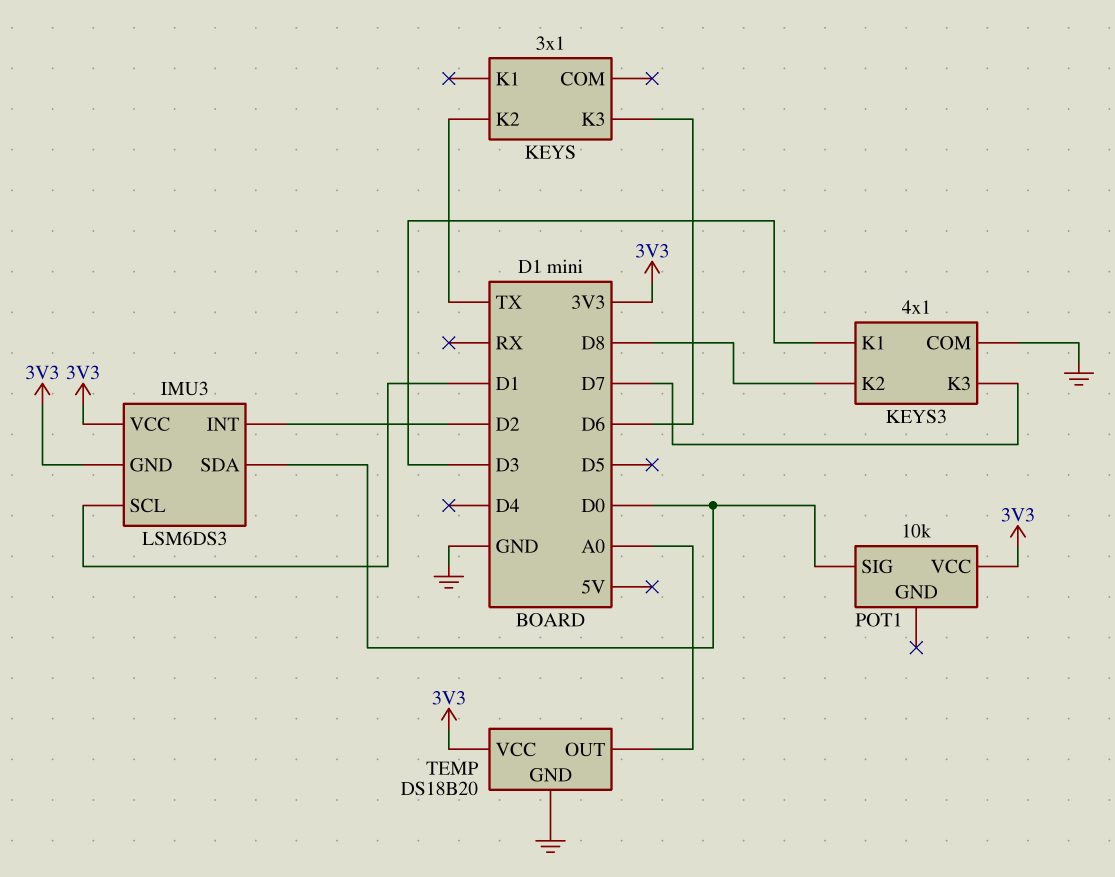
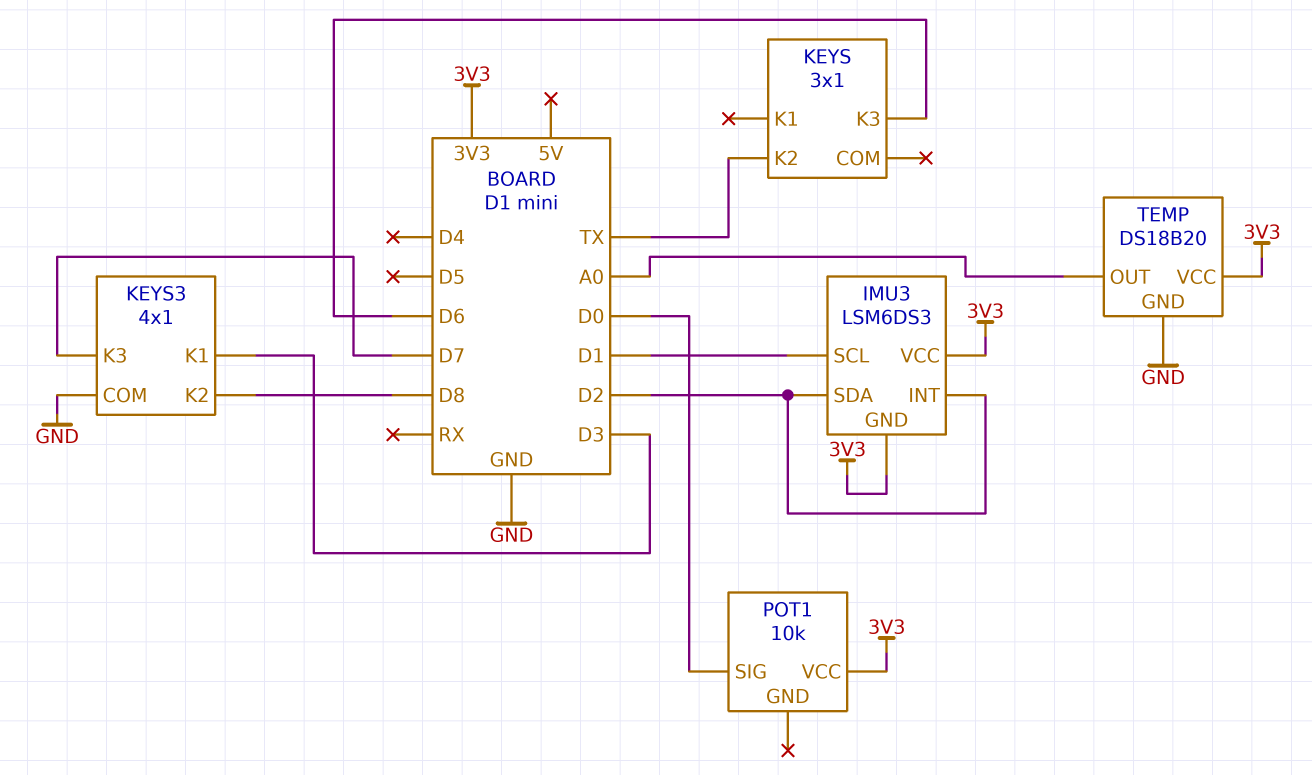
IMU3 pin SDA: D0 -> D2

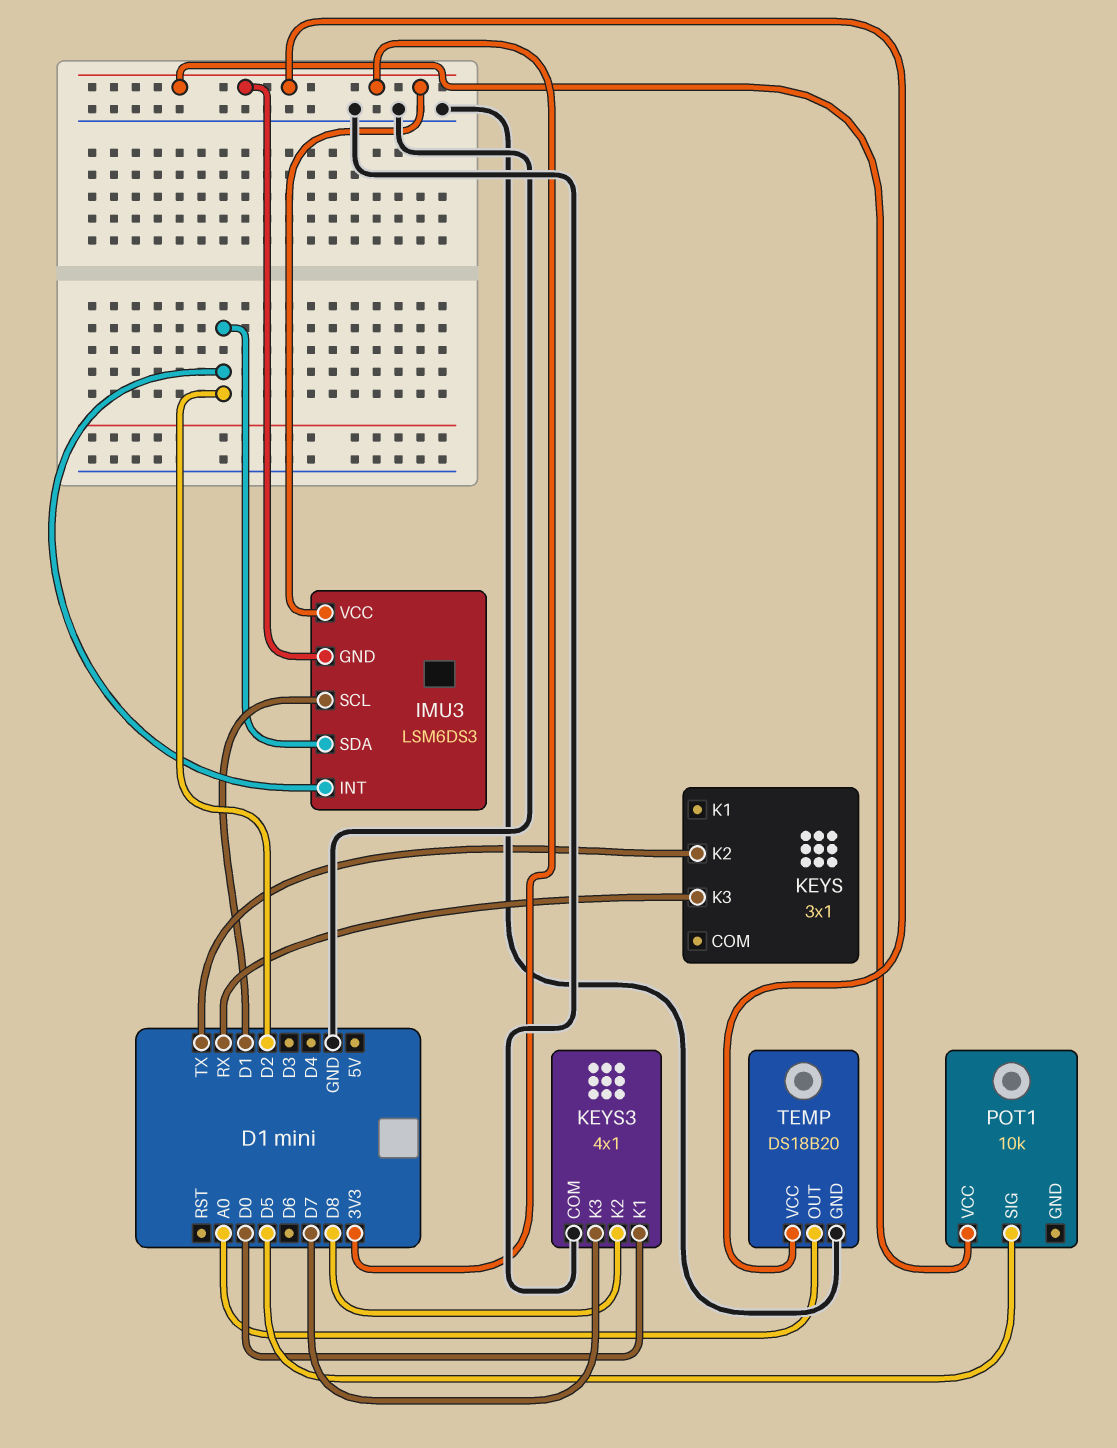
KEYS pin K3: D6 -> RX
KEYS3 pin K1: D3 -> D0
POT1 pin SIG: D0 -> D5

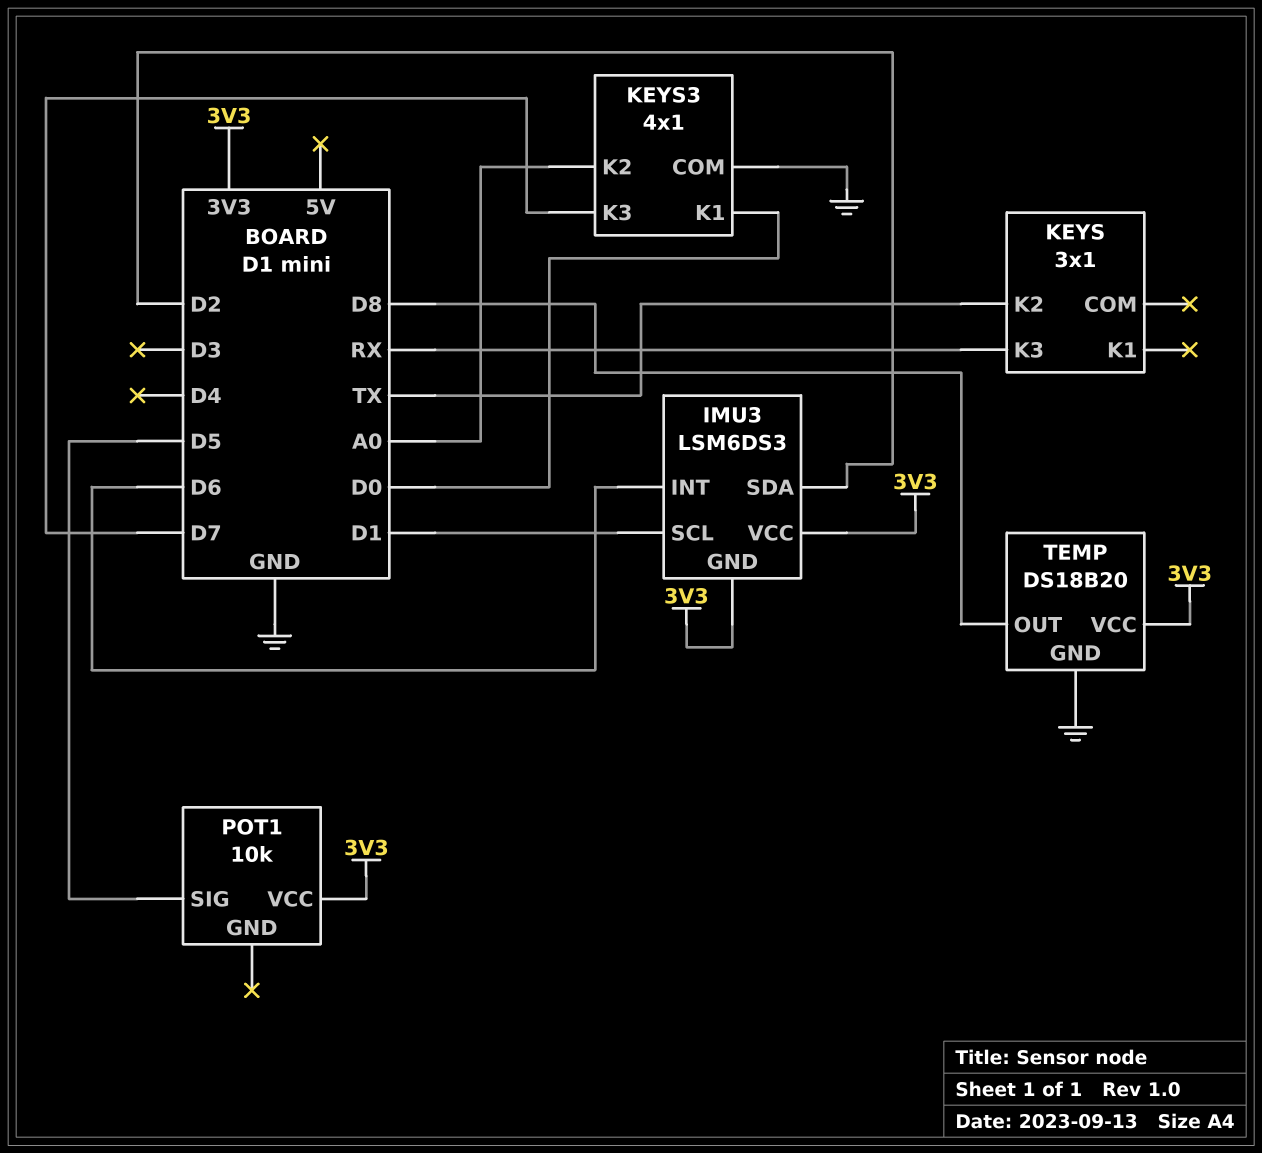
IMU3 pin INT: D2 -> D6
KEYS3 pin K2: D8 -> A0
TEMP pin OUT: A0 -> D8

